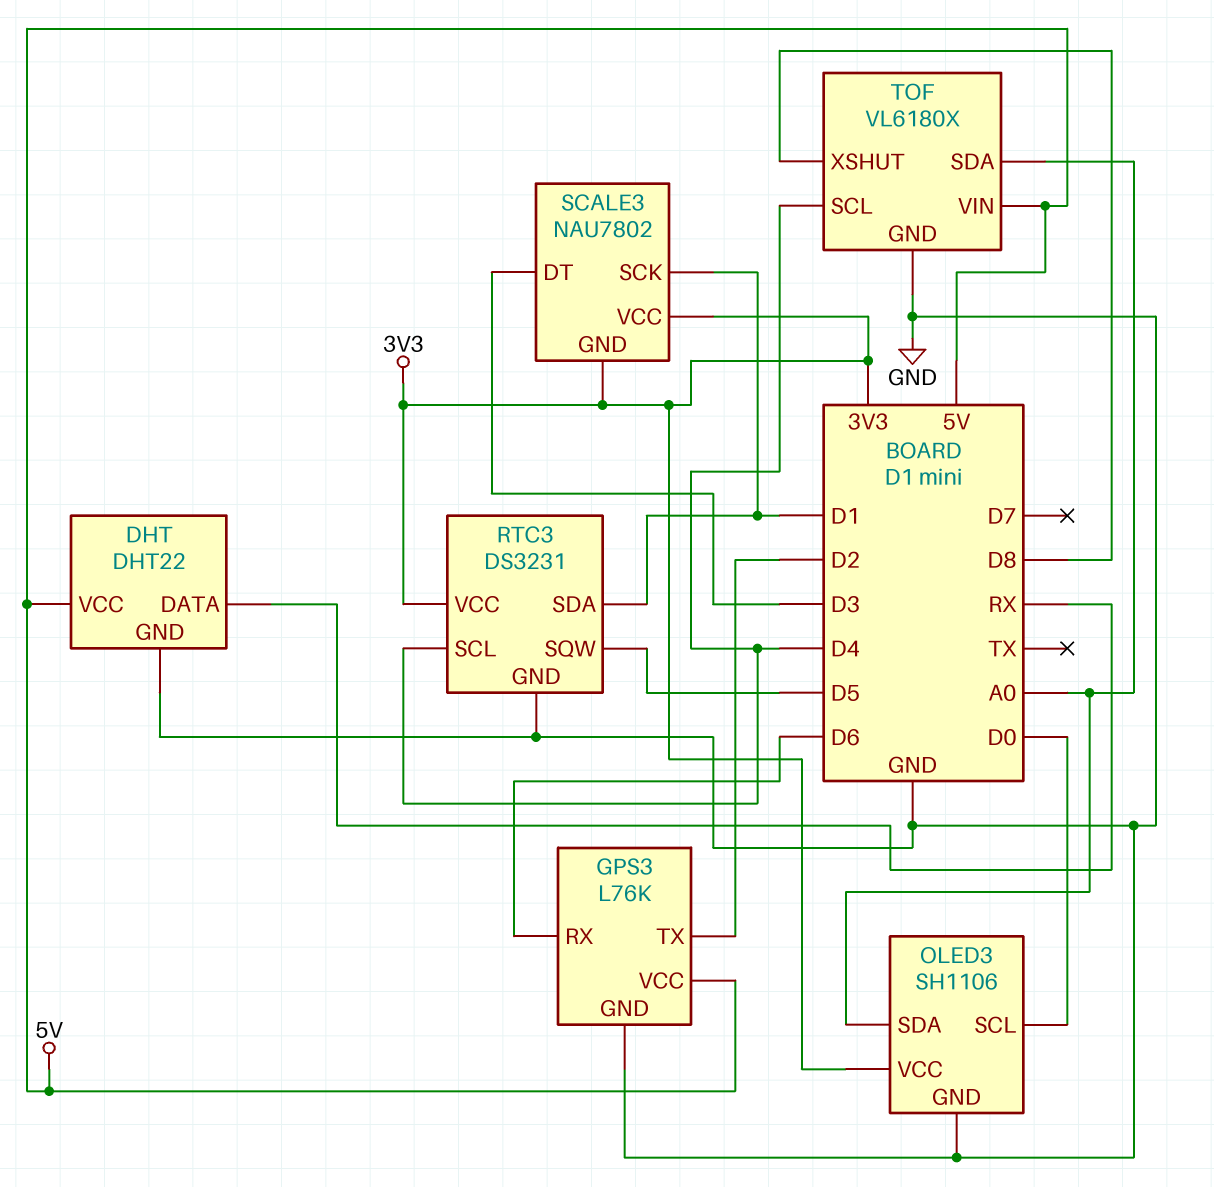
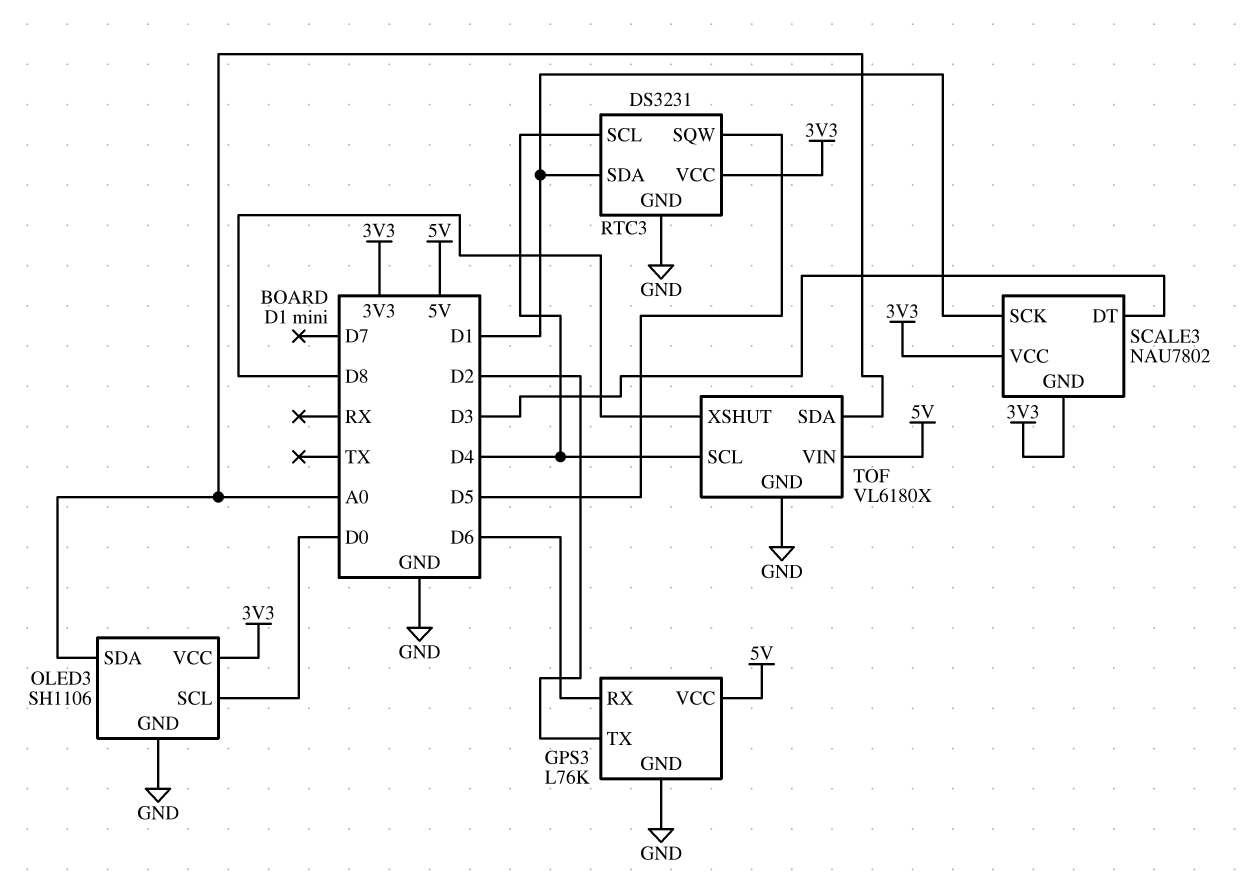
DHT: DHT22 -> none
DHT pin DATA: RX -> none
DHT pin GND: GND -> none
DHT pin VCC: 5V -> none

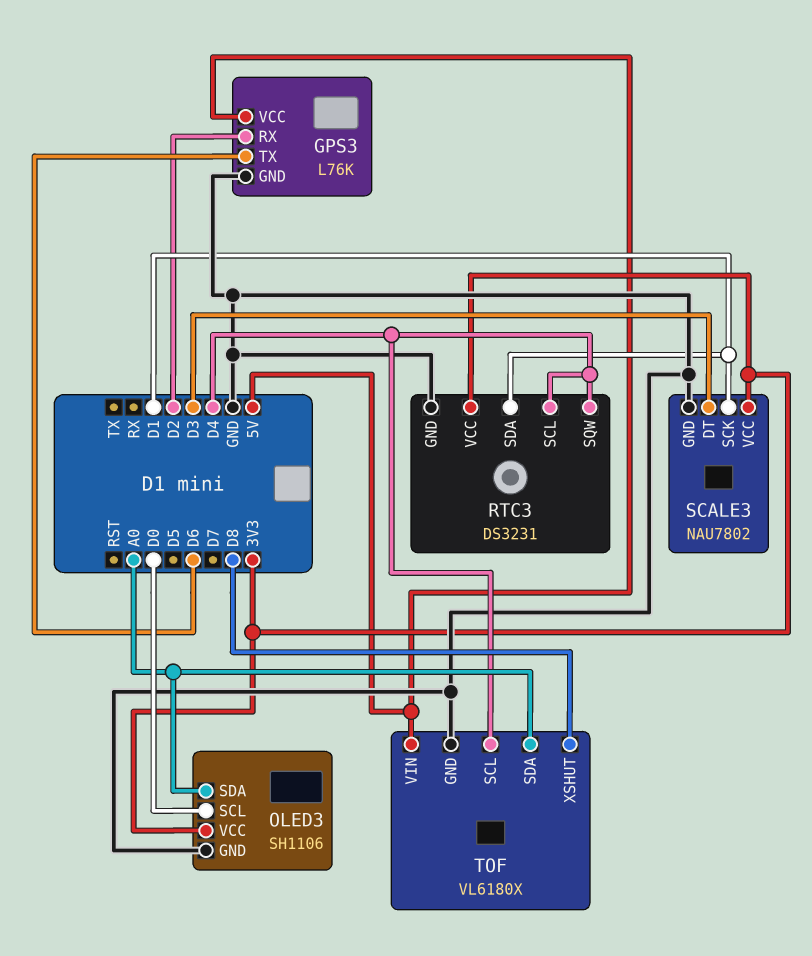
GPS3 pin RX: D6 -> D2
GPS3 pin TX: D2 -> D6
RTC3 pin SQW: D5 -> D4
SCALE3 pin GND: 3V3 -> GND

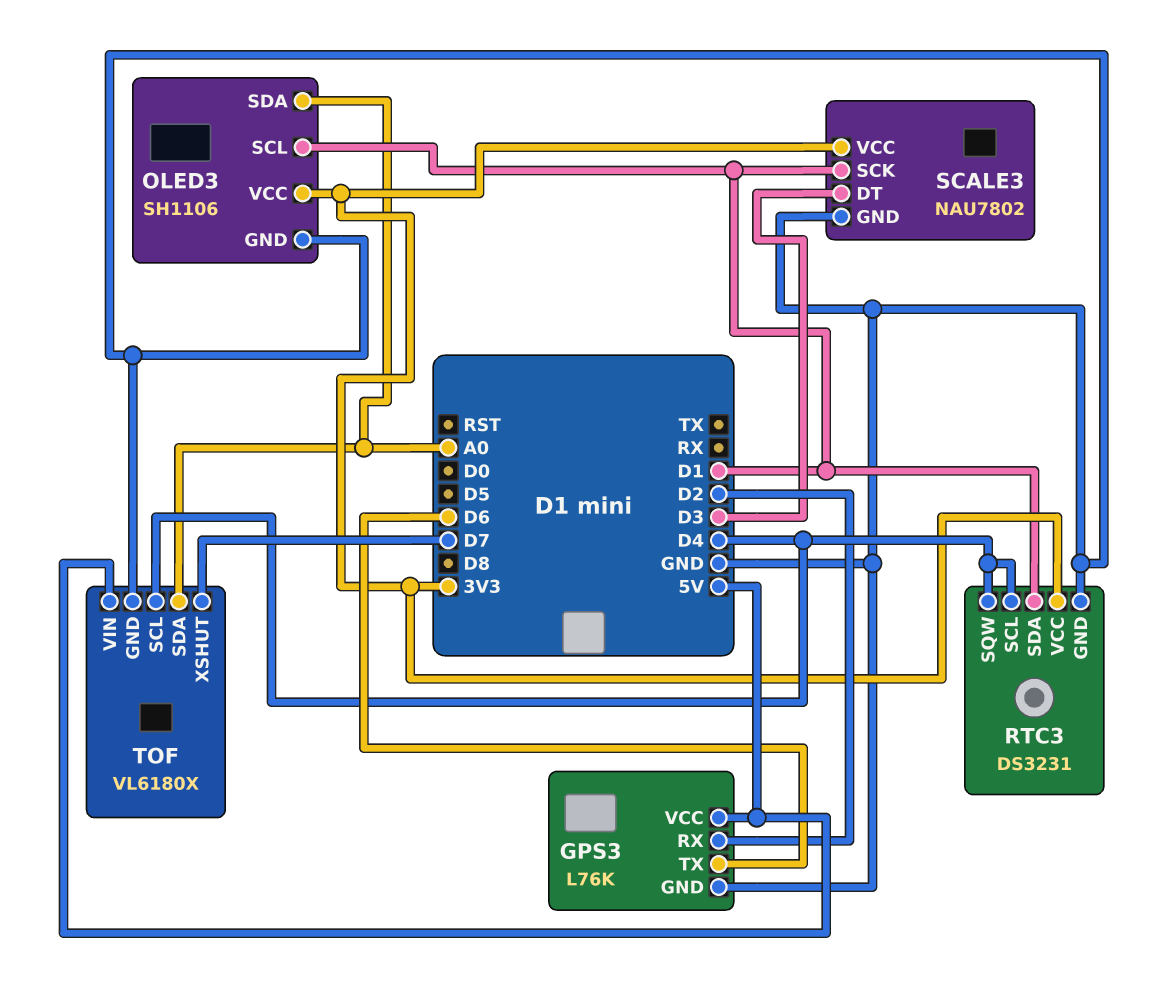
OLED3 pin SCL: D0 -> D1
TOF pin XSHUT: D8 -> D7

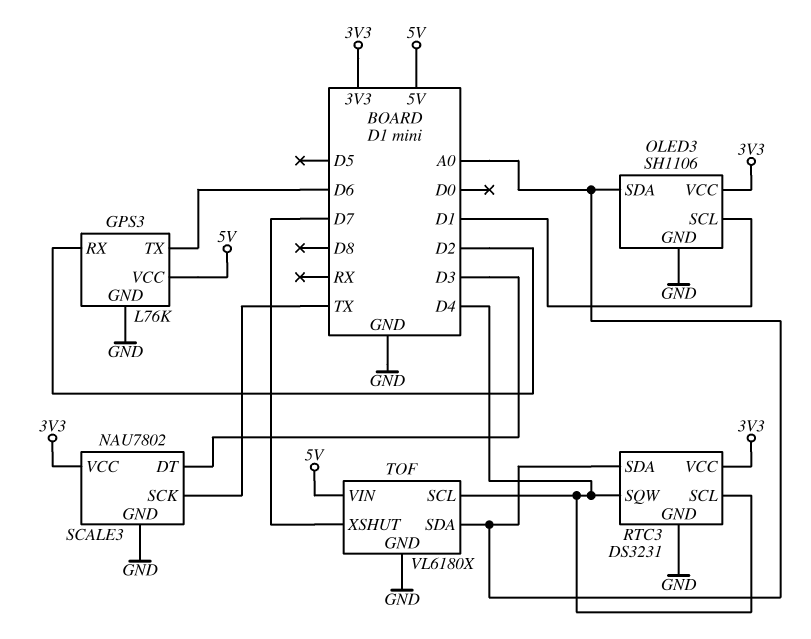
RTC3 pin SDA: D1 -> A0
SCALE3 pin SCK: D1 -> TX

